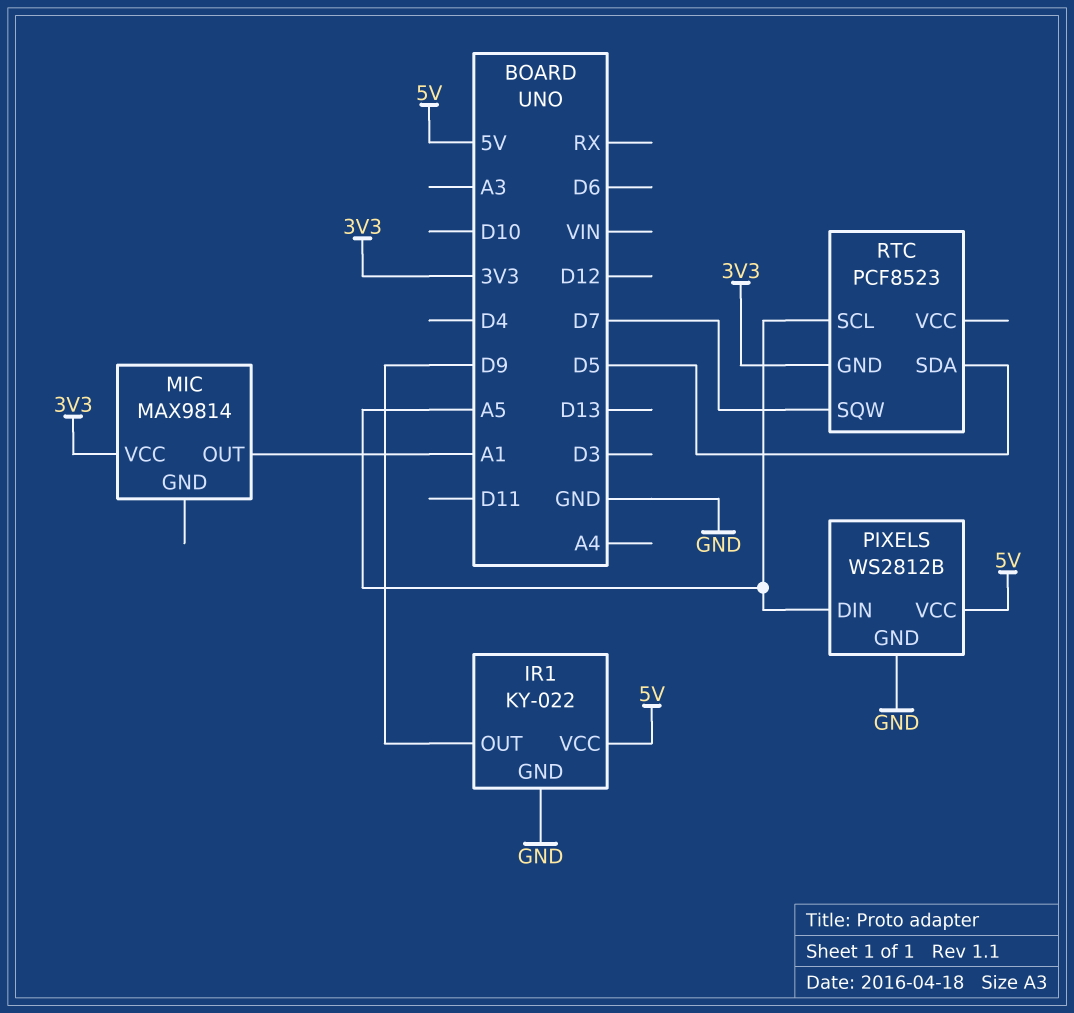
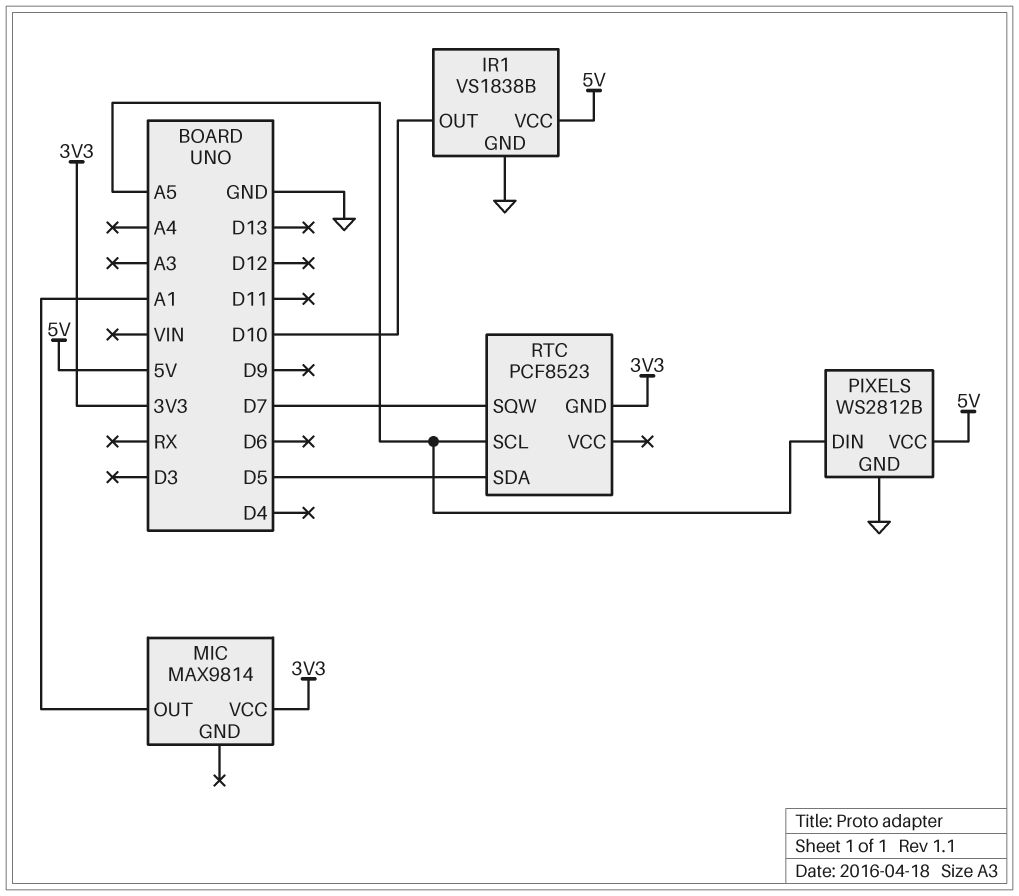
IR1: KY-022 -> VS1838B
IR1 pin OUT: D9 -> D10

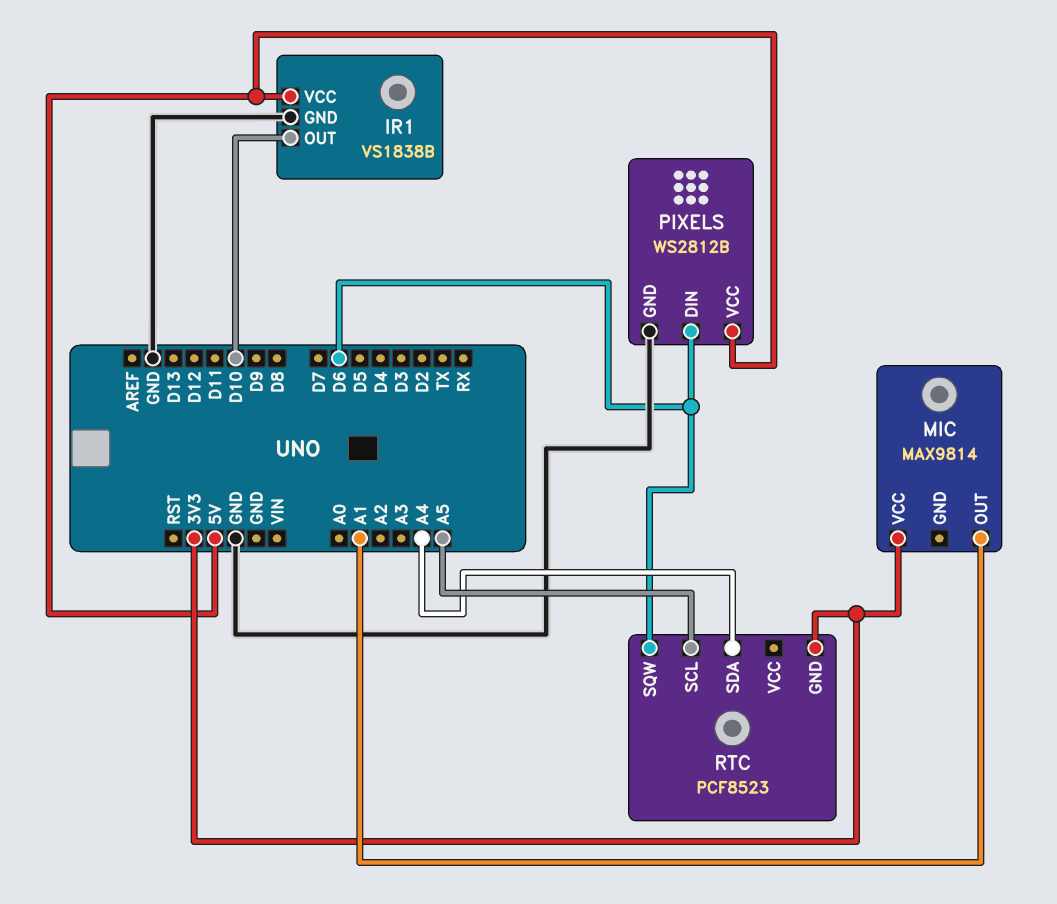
PIXELS pin DIN: A5 -> D6
RTC pin SDA: D5 -> A4
RTC pin SQW: D7 -> D6

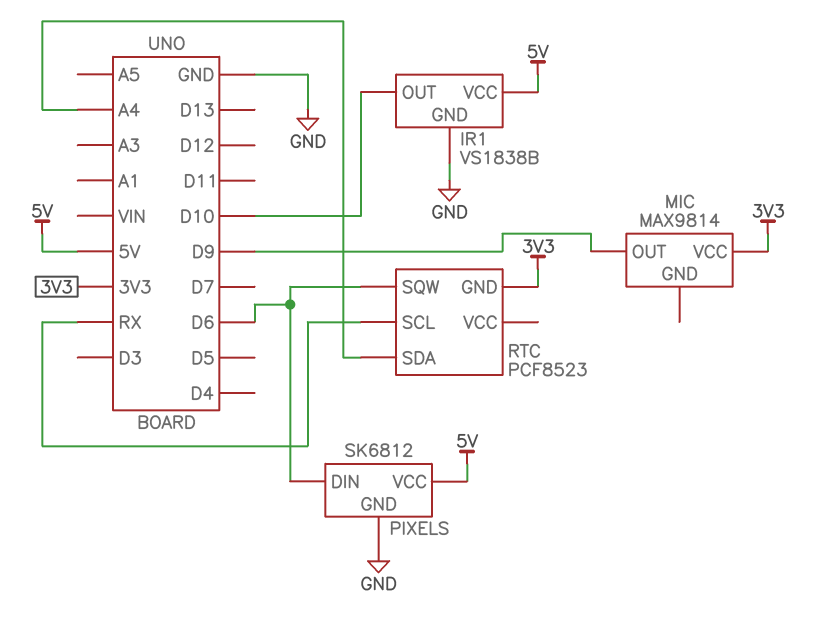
MIC pin OUT: A1 -> D9
PIXELS: WS2812B -> SK6812
RTC pin SCL: A5 -> RX

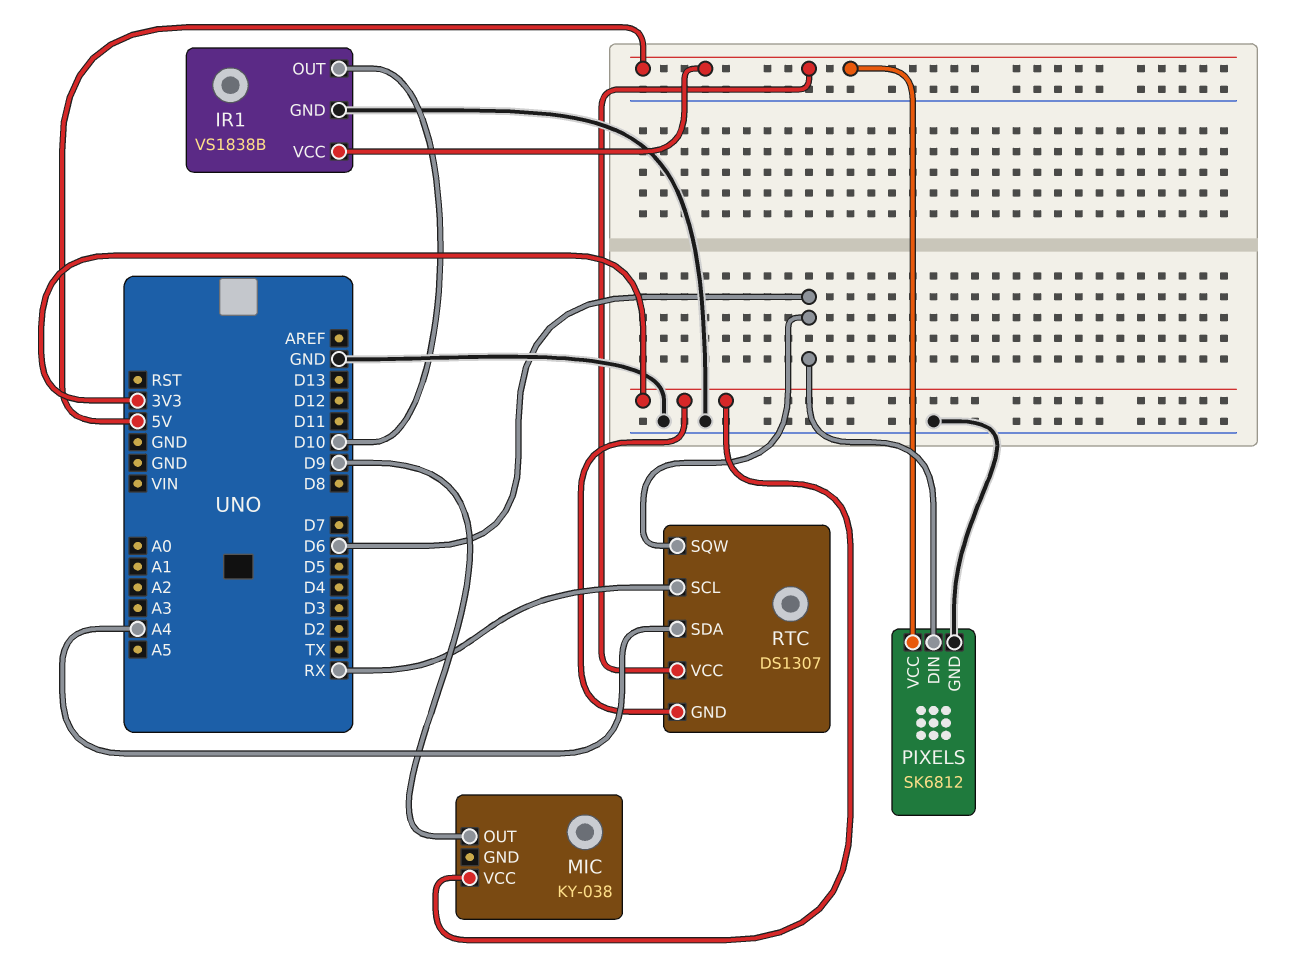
MIC: MAX9814 -> KY-038
RTC: PCF8523 -> DS1307
RTC pin VCC: none -> 5V

